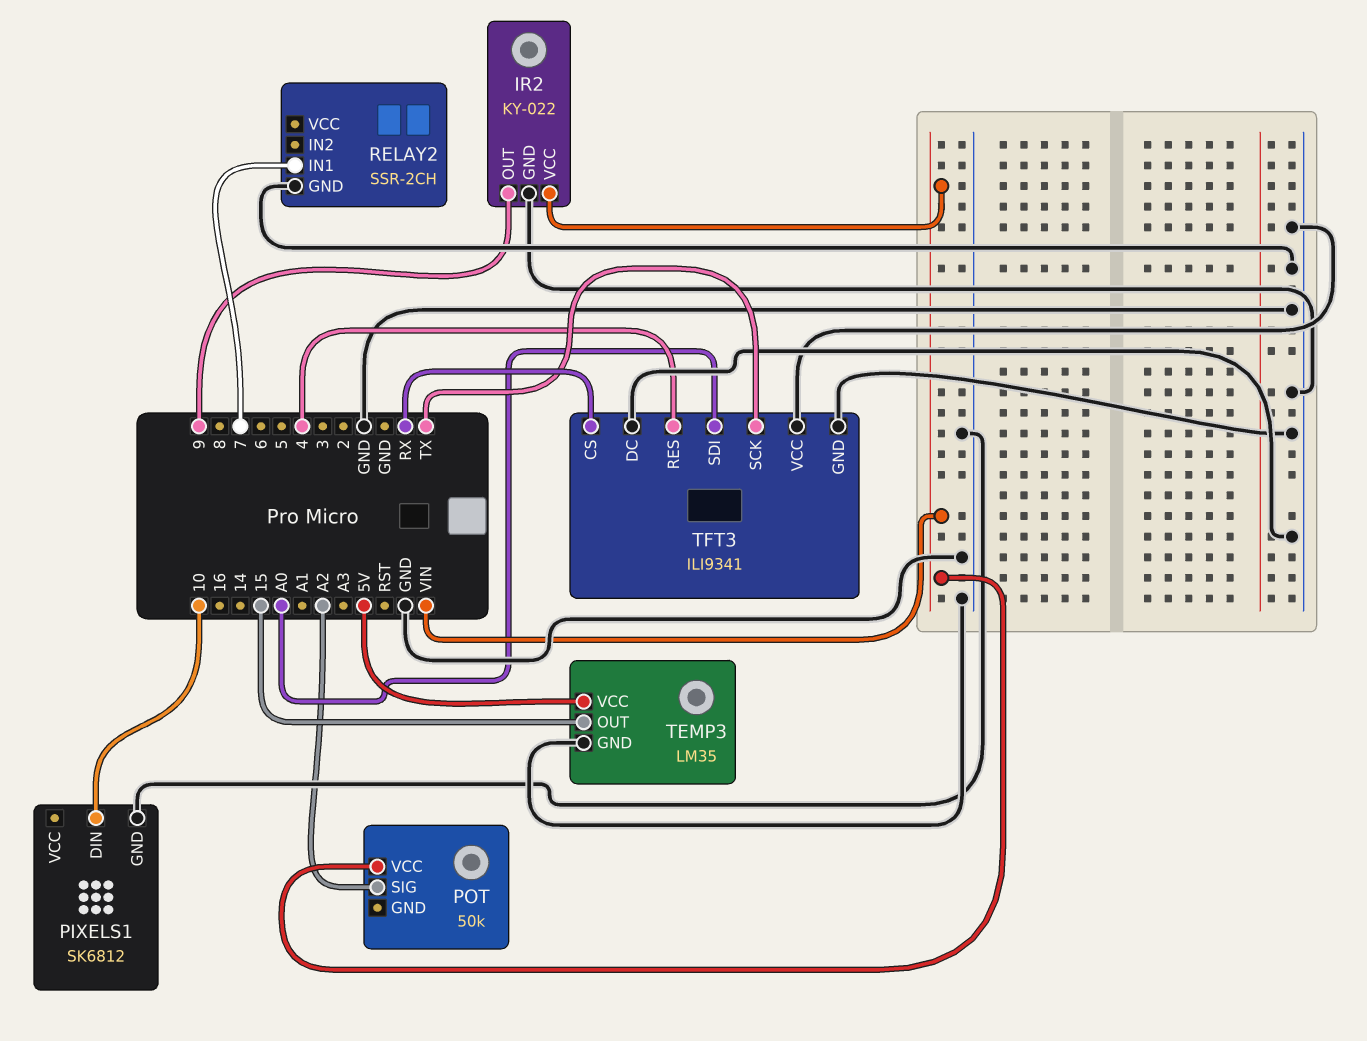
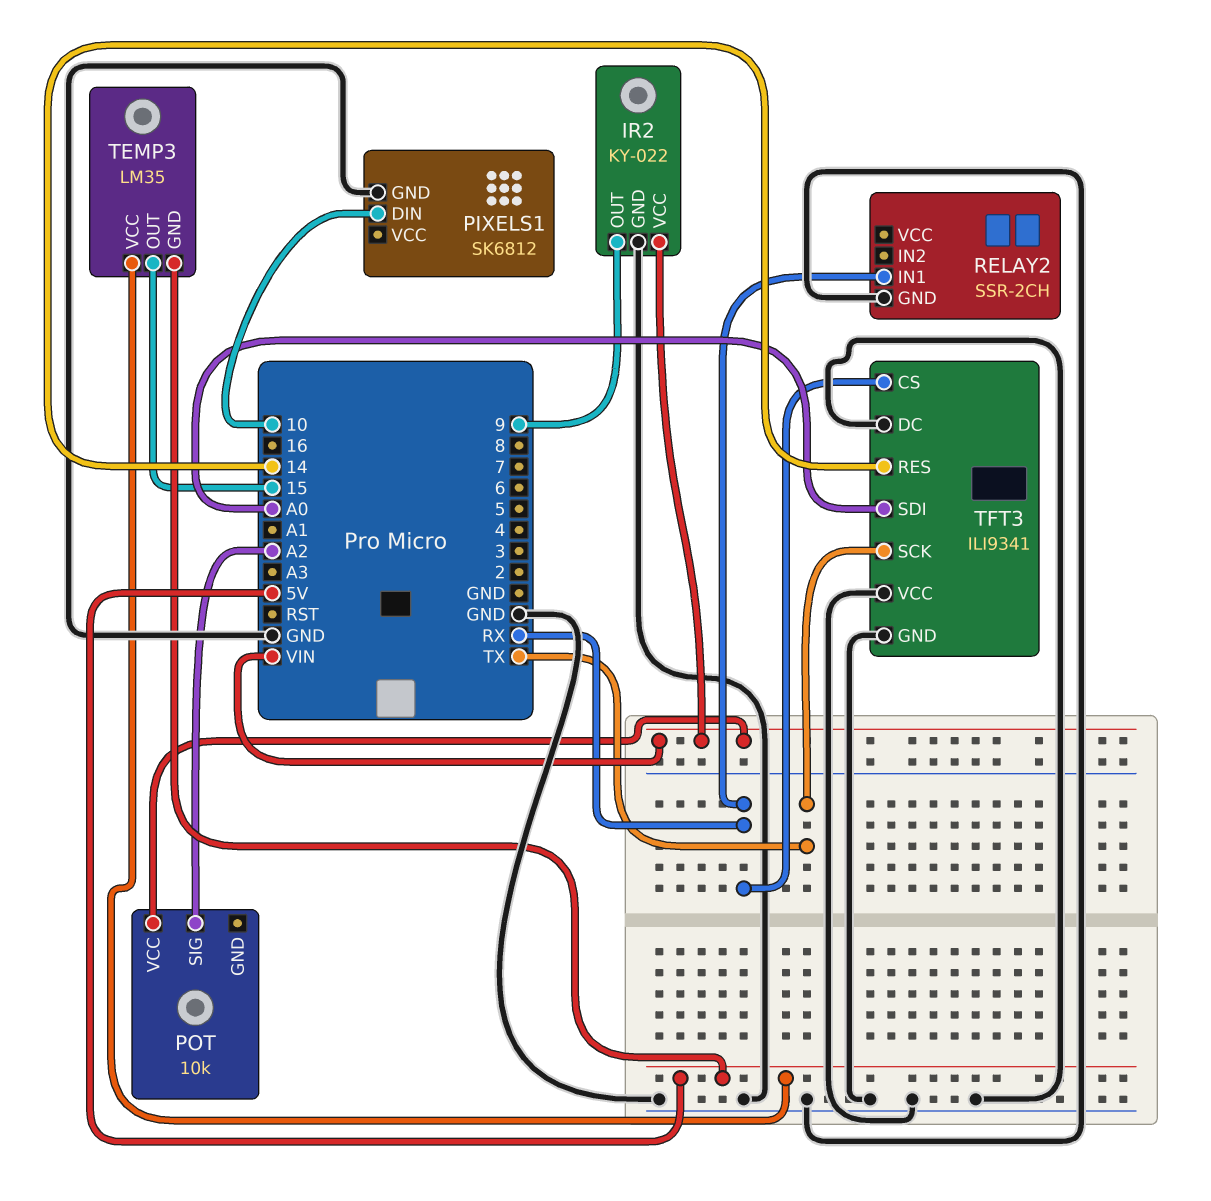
POT: 50k -> 10k
RELAY2 pin IN1: 7 -> RX
TEMP3 pin GND: GND -> 5V
TFT3 pin RES: 4 -> 14

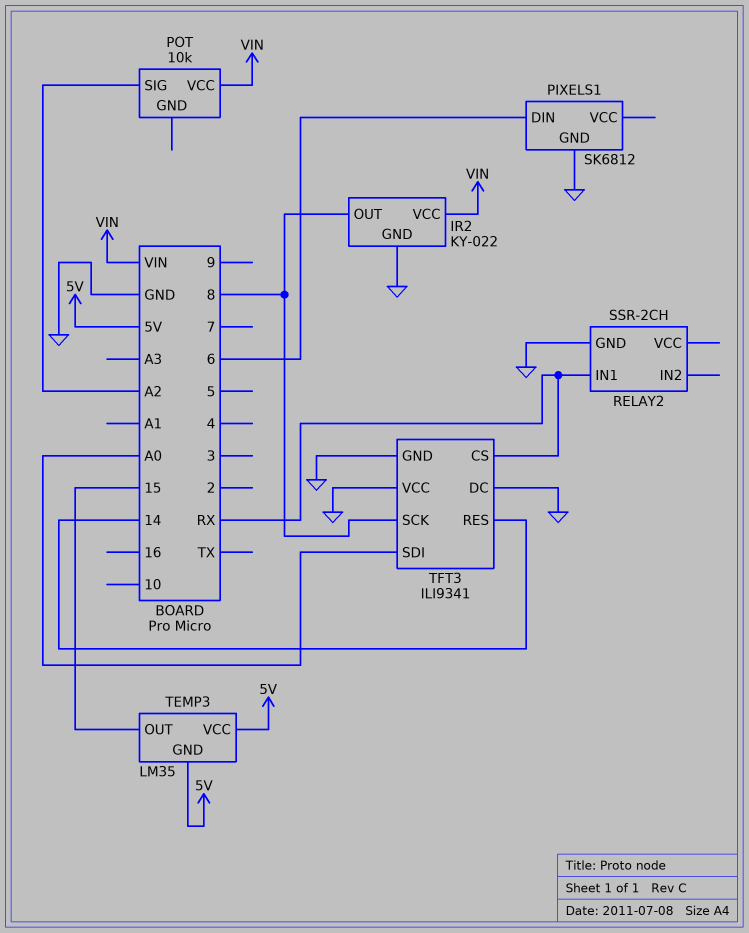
IR2 pin OUT: 9 -> 8
PIXELS1 pin DIN: 10 -> 6
TFT3 pin SCK: TX -> 8

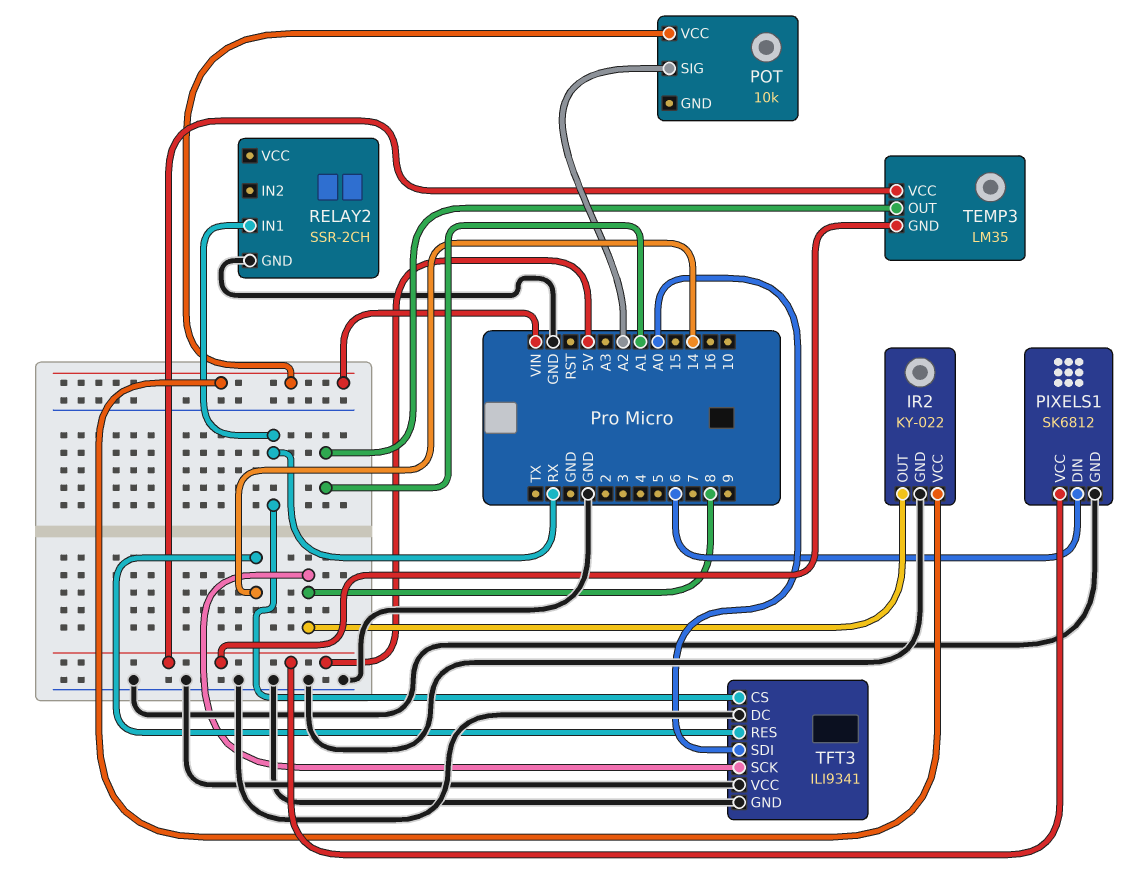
PIXELS1 pin VCC: none -> 5V
TEMP3 pin OUT: 15 -> A1

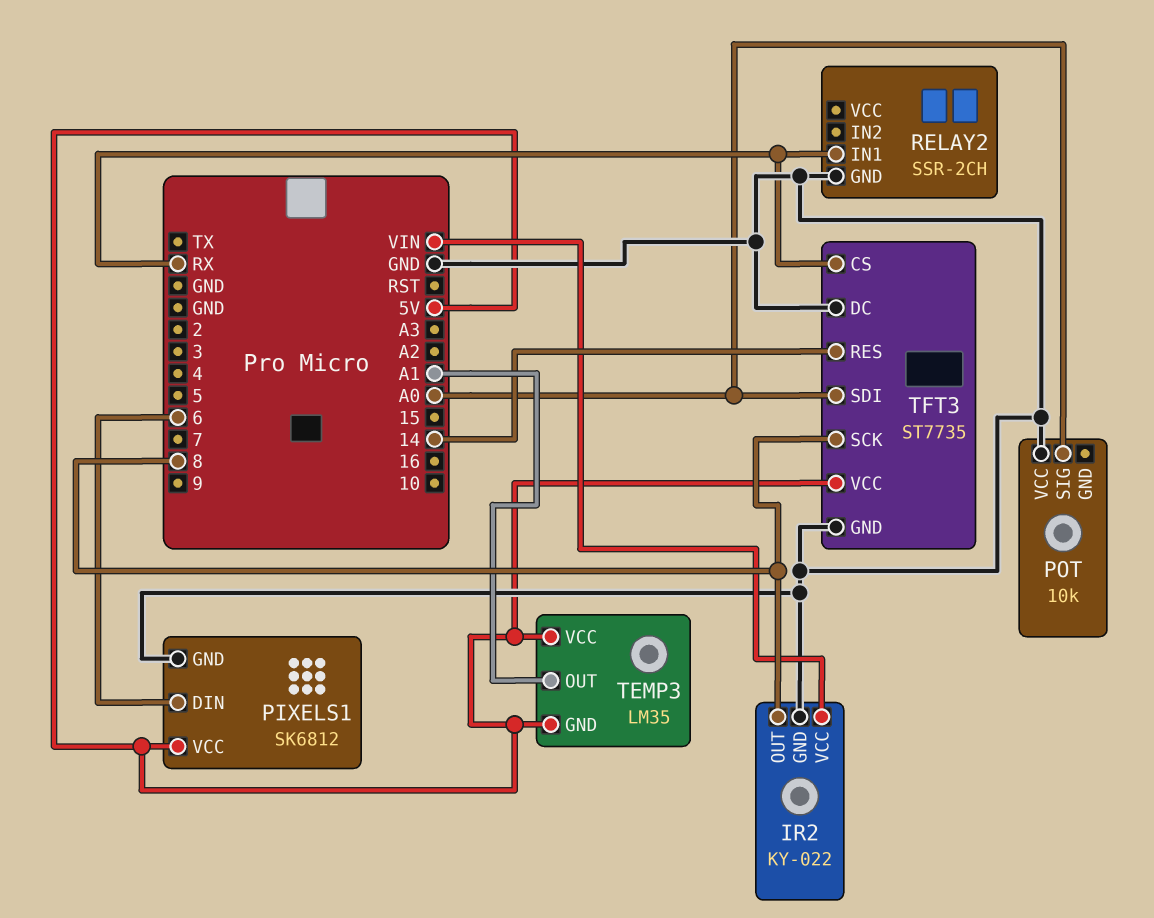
POT pin SIG: A2 -> A0
POT pin VCC: VIN -> GND
TFT3: ILI9341 -> ST7735
TFT3 pin VCC: GND -> 5V

